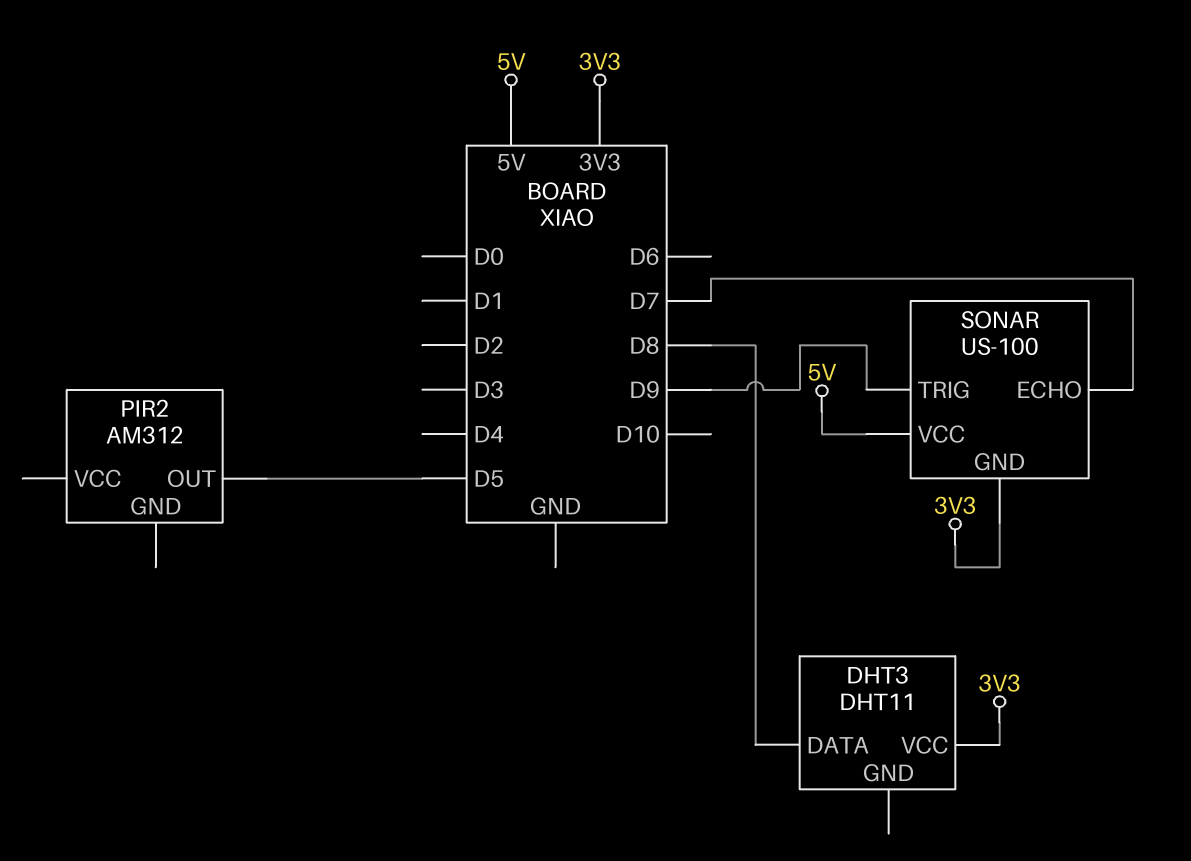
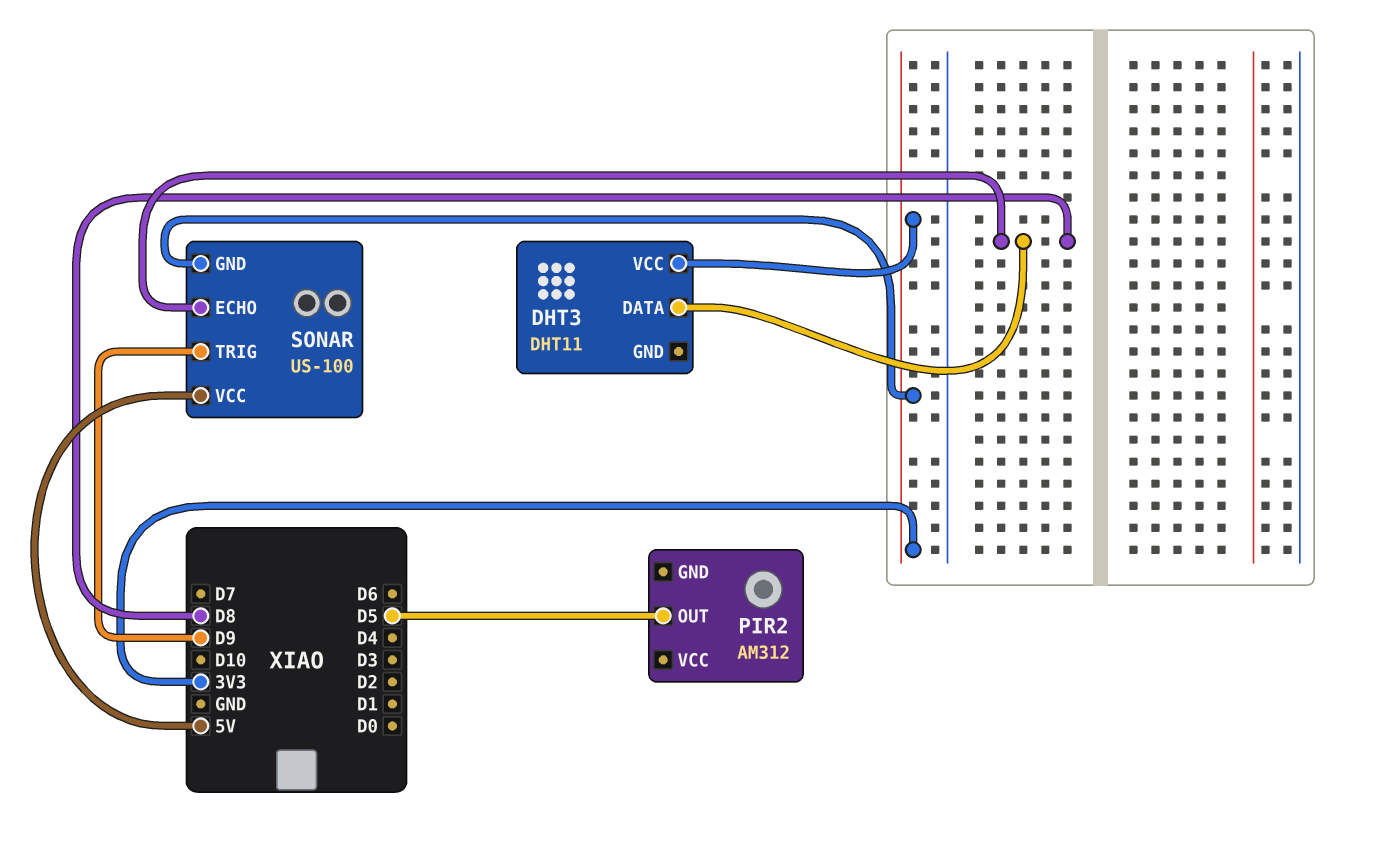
SONAR pin ECHO: D7 -> D8

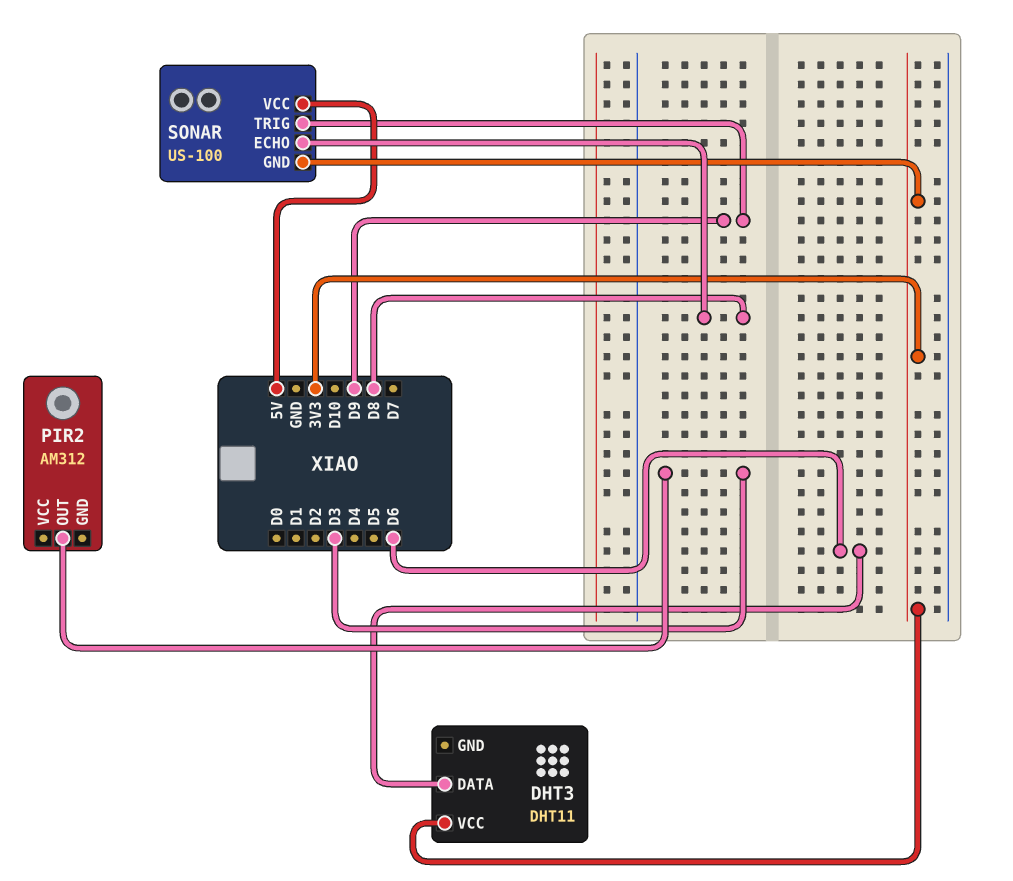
DHT3 pin DATA: D8 -> D6
PIR2 pin OUT: D5 -> D3

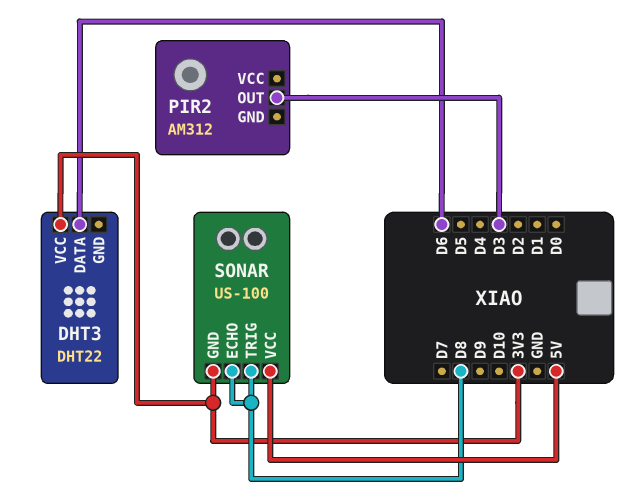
DHT3: DHT11 -> DHT22
SONAR pin TRIG: D9 -> D8

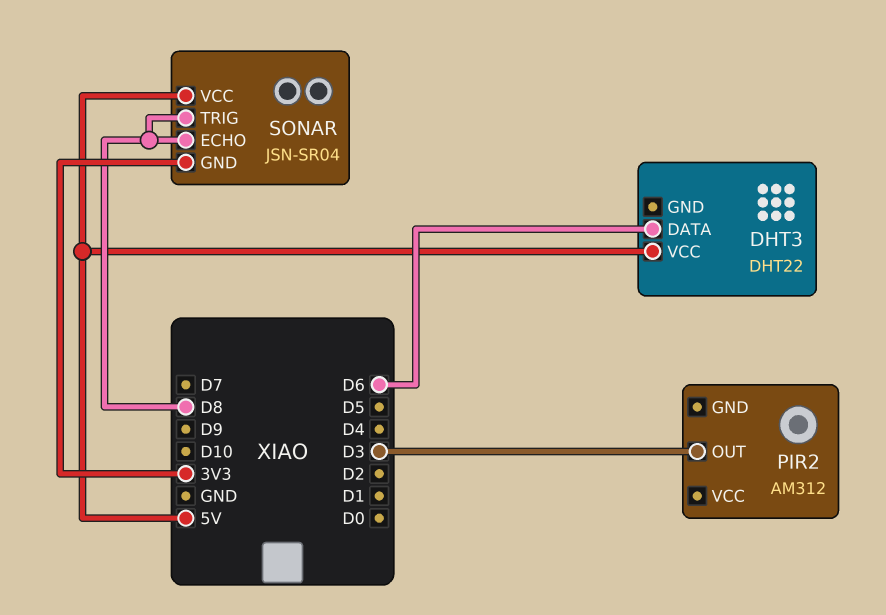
DHT3 pin VCC: 3V3 -> 5V
SONAR: US-100 -> JSN-SR04

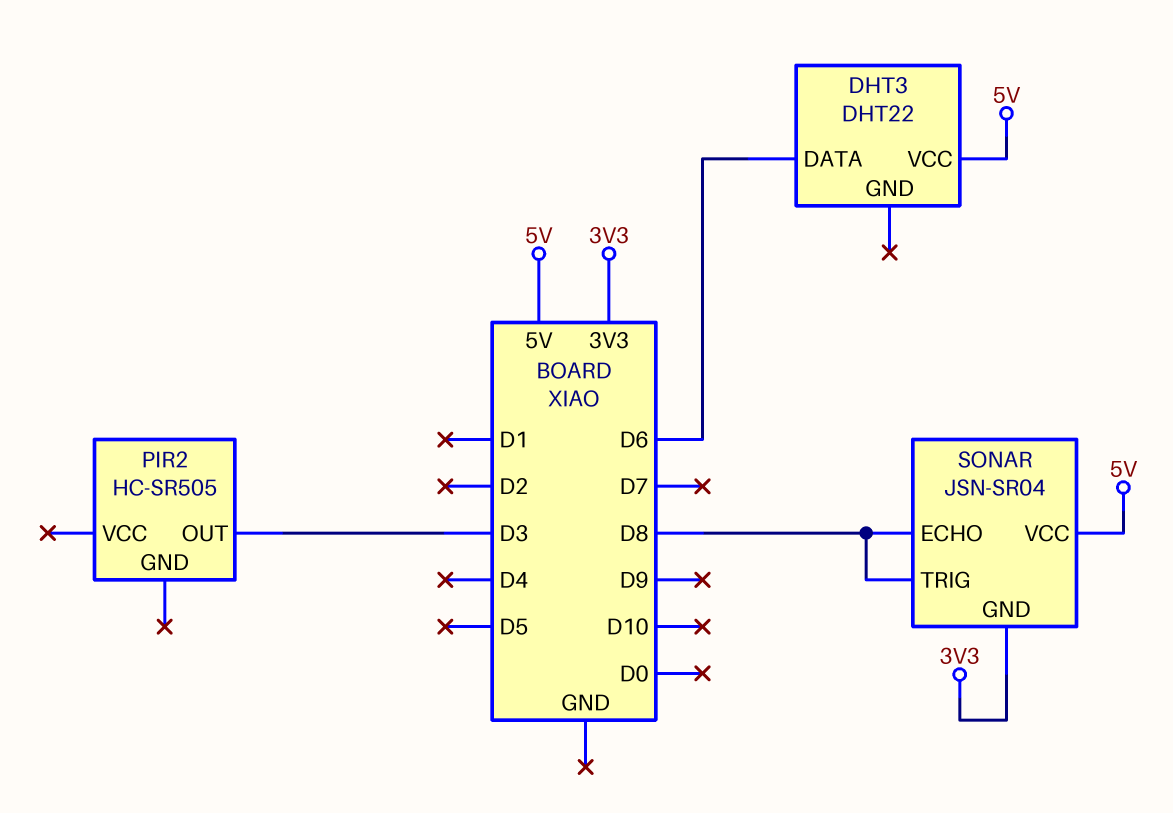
PIR2: AM312 -> HC-SR505

